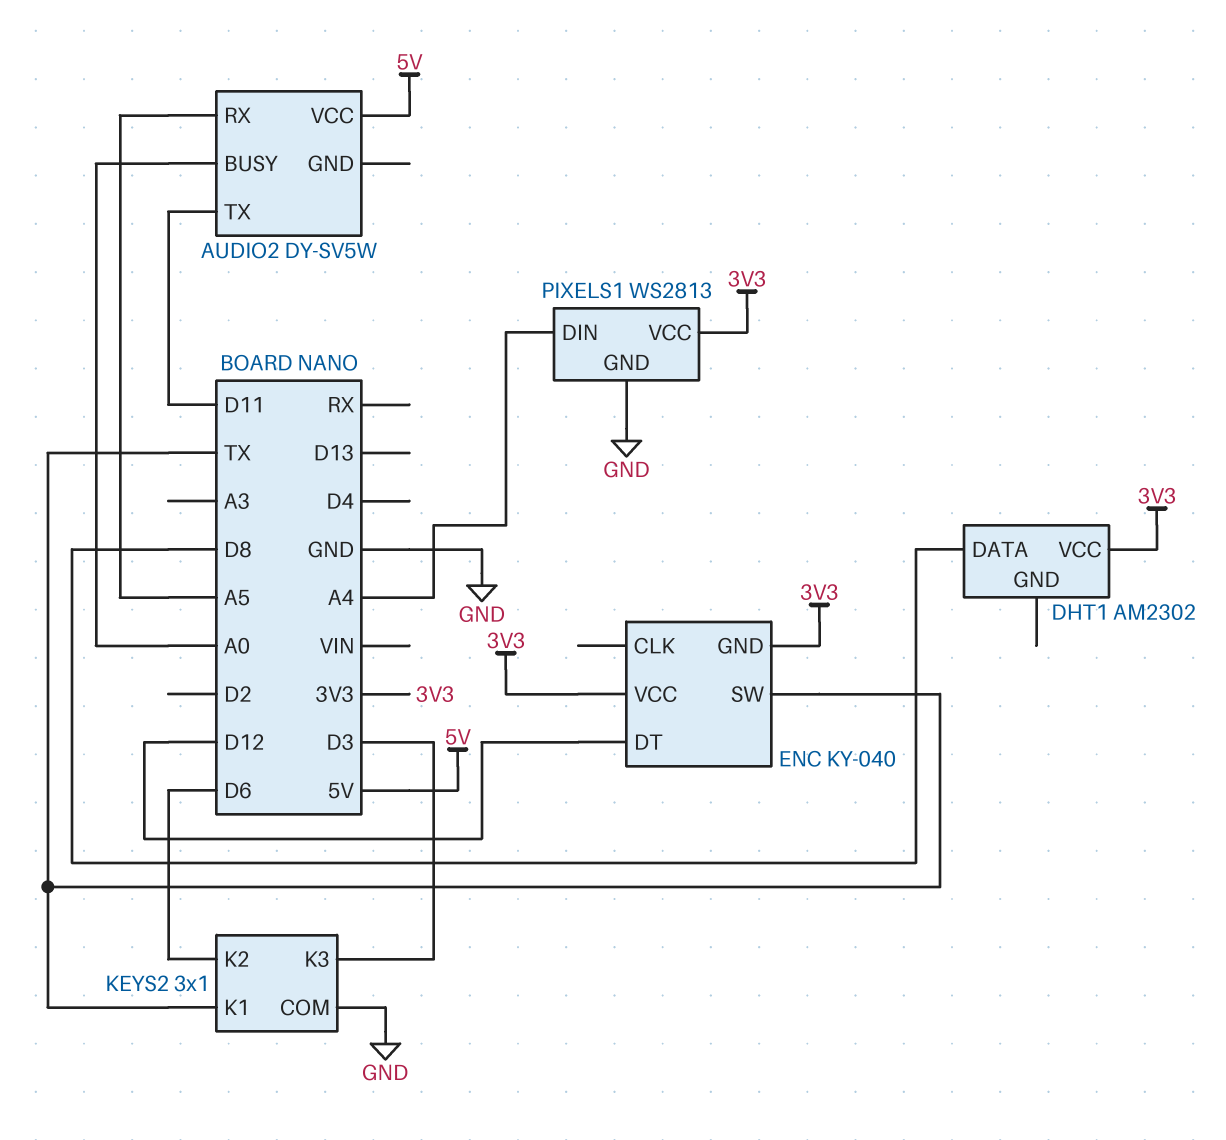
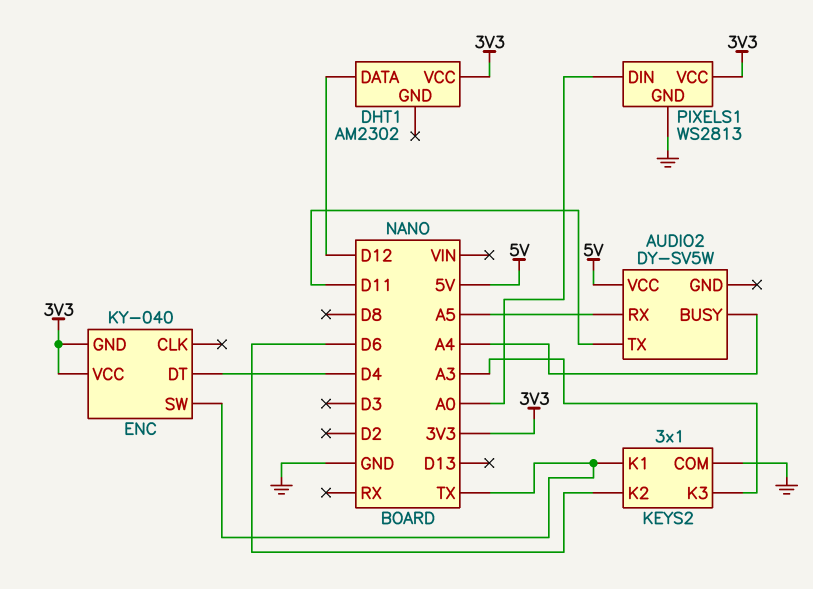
AUDIO2 pin BUSY: A0 -> A4
DHT1 pin DATA: D8 -> D12
ENC pin DT: D12 -> D4
KEYS2 pin K3: D3 -> A3
PIXELS1 pin DIN: A4 -> A0

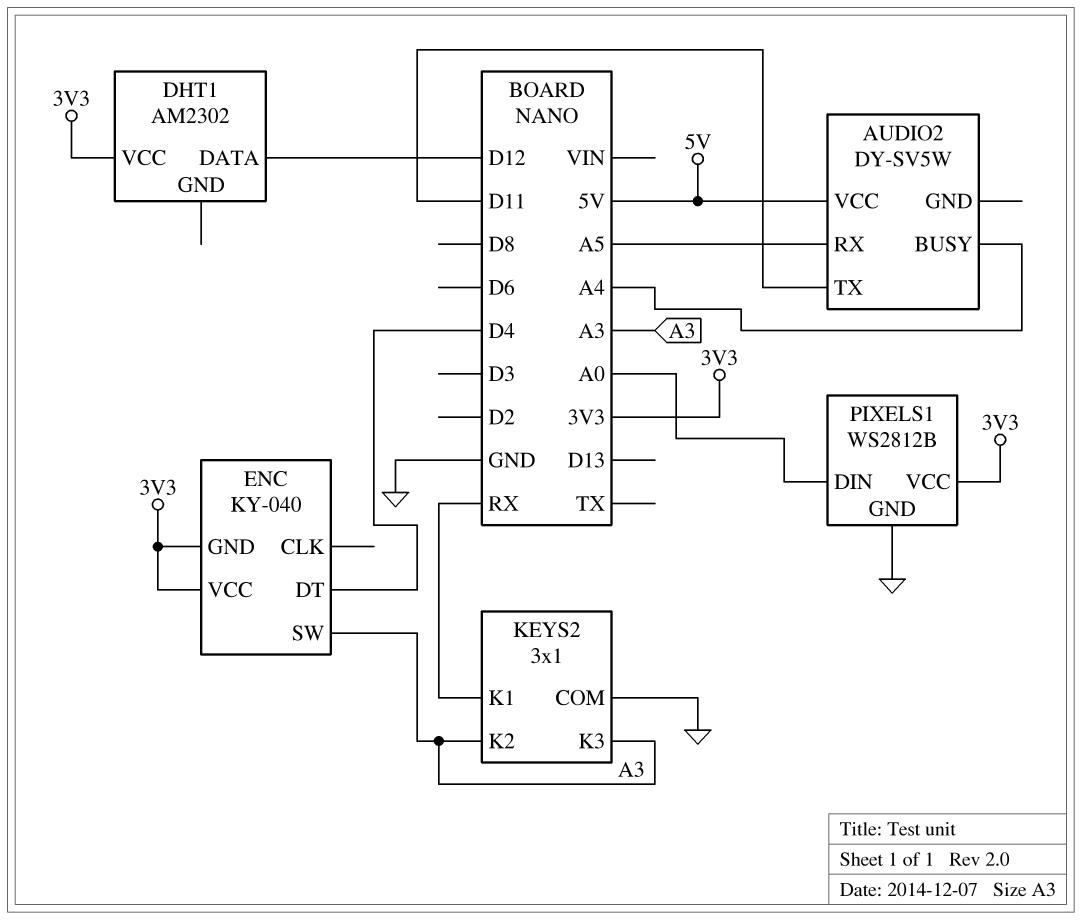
ENC pin SW: TX -> A3
KEYS2 pin K1: TX -> RX
KEYS2 pin K2: D6 -> A3
PIXELS1: WS2813 -> WS2812B

